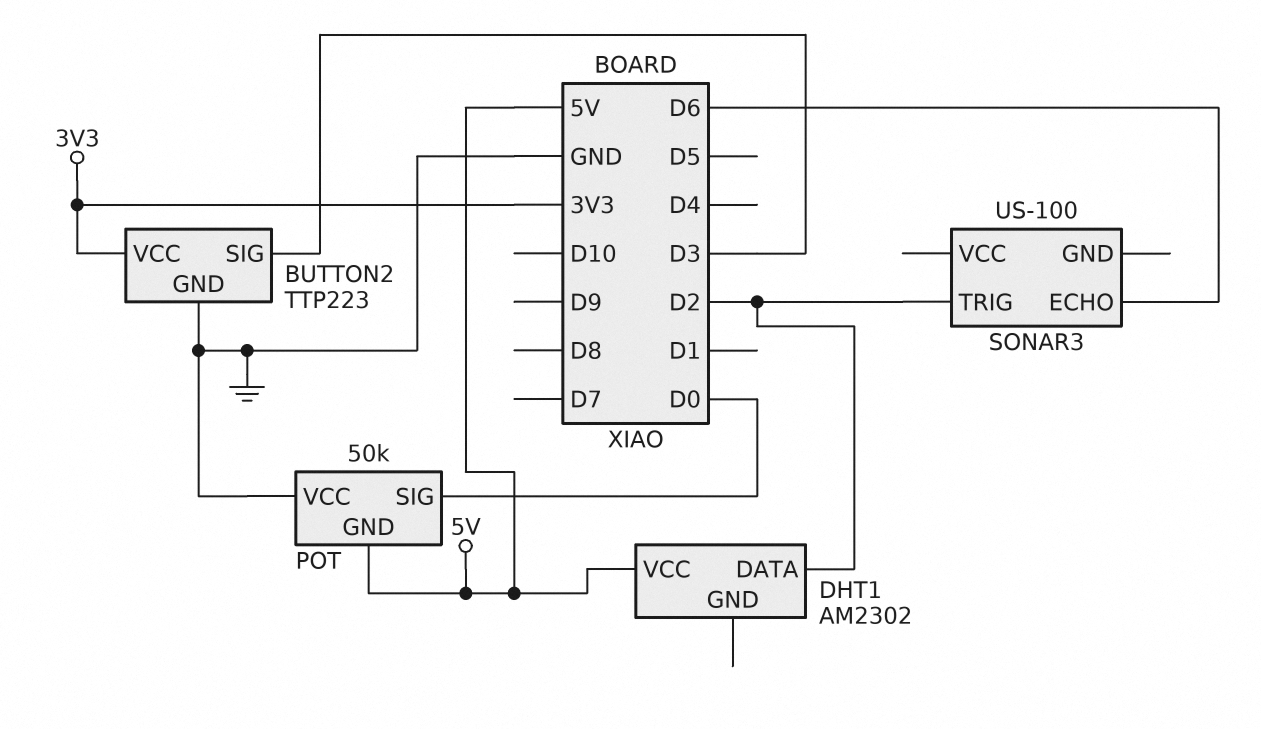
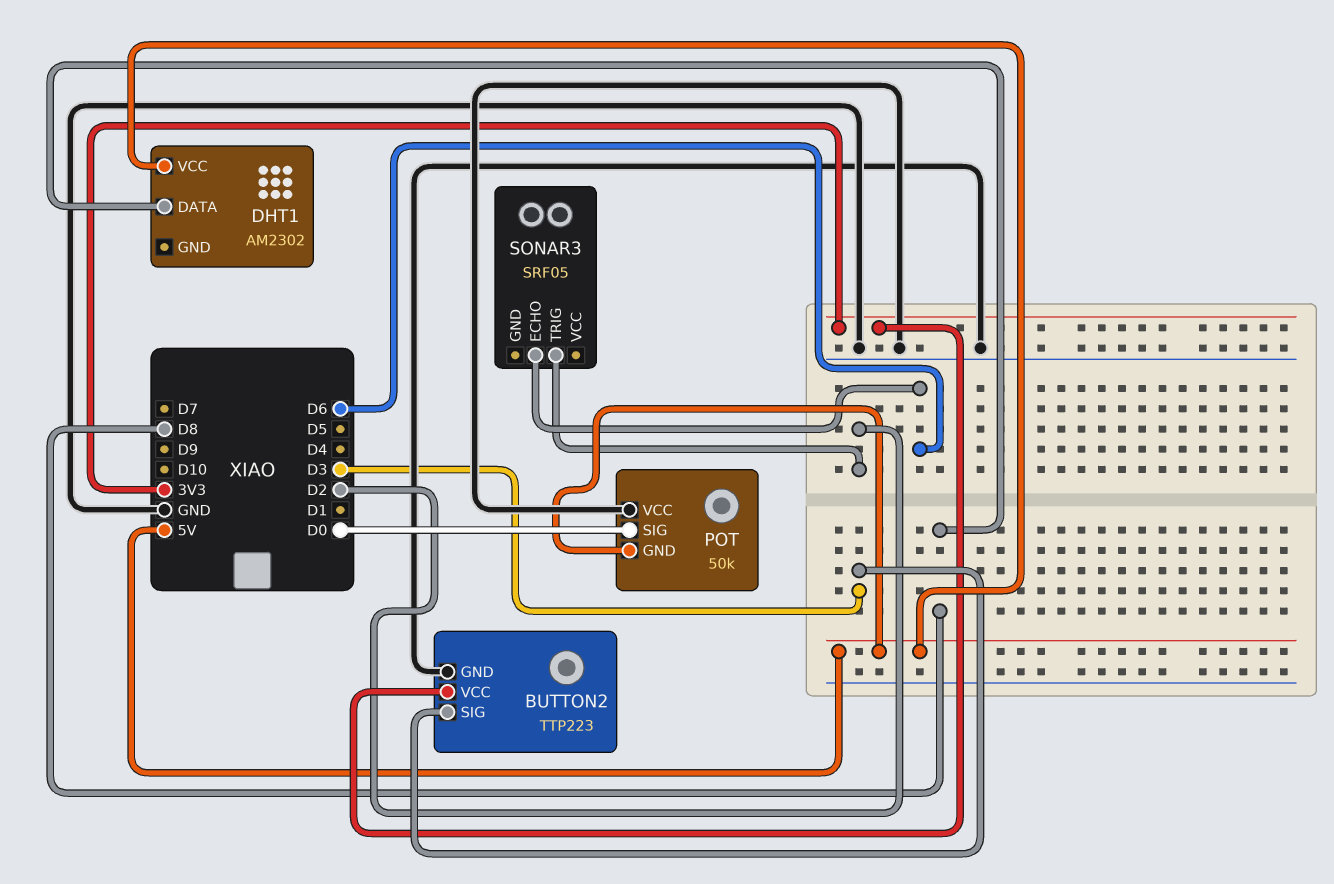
DHT1 pin DATA: D2 -> D8
SONAR3: US-100 -> SRF05

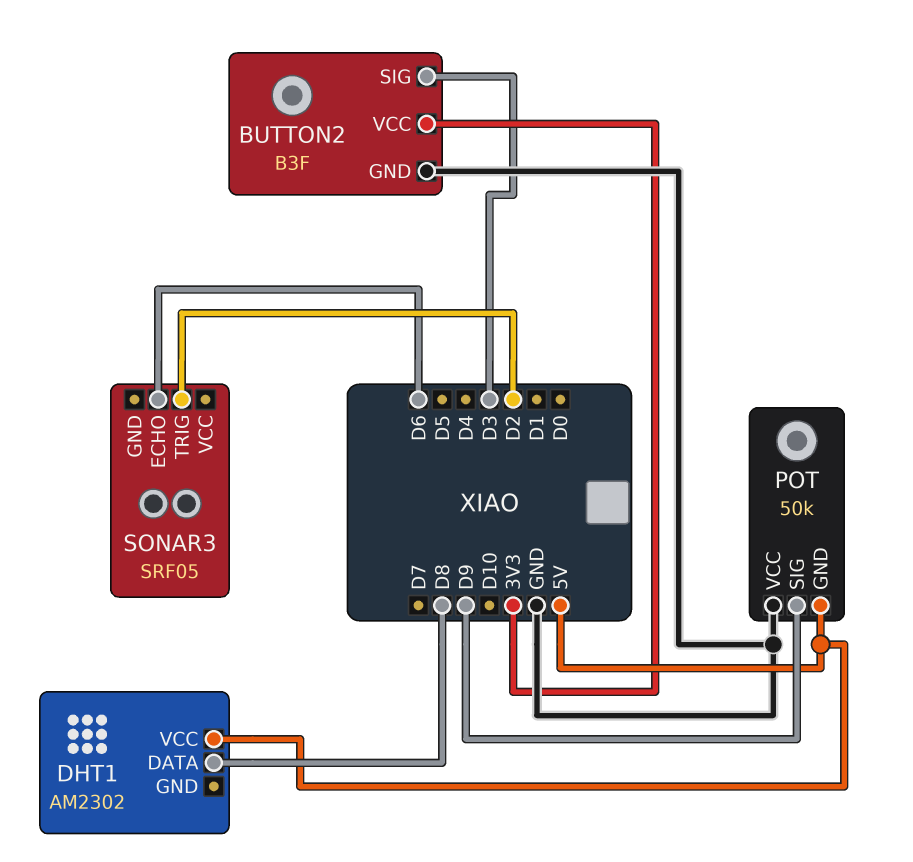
BUTTON2: TTP223 -> B3F
POT pin SIG: D0 -> D9

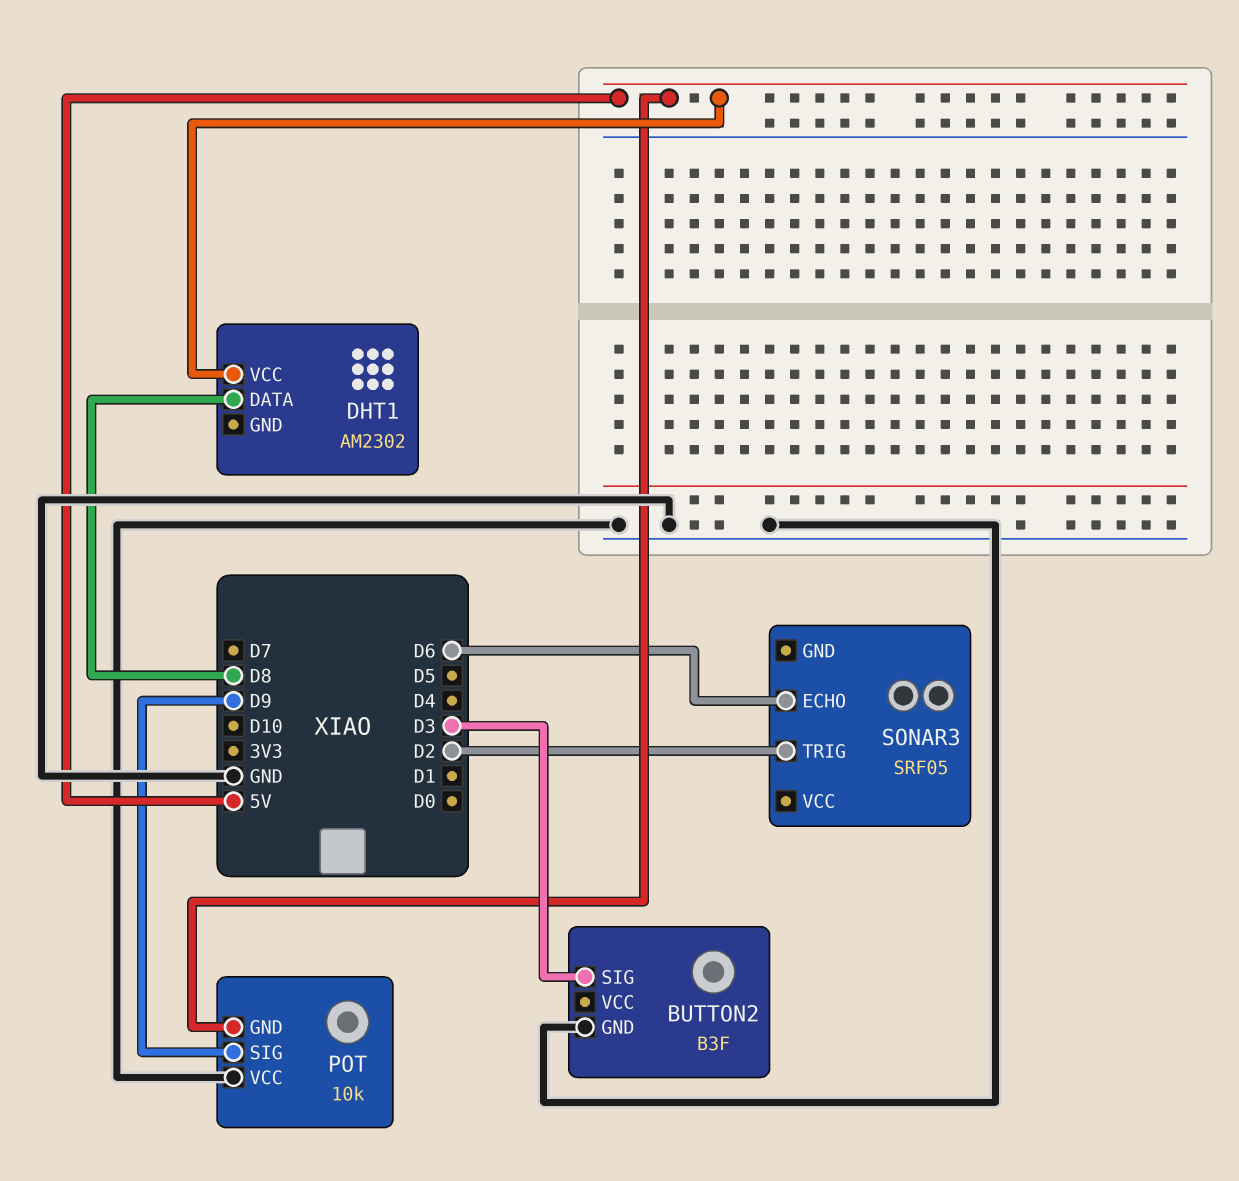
BUTTON2 pin VCC: 3V3 -> none
POT: 50k -> 10k

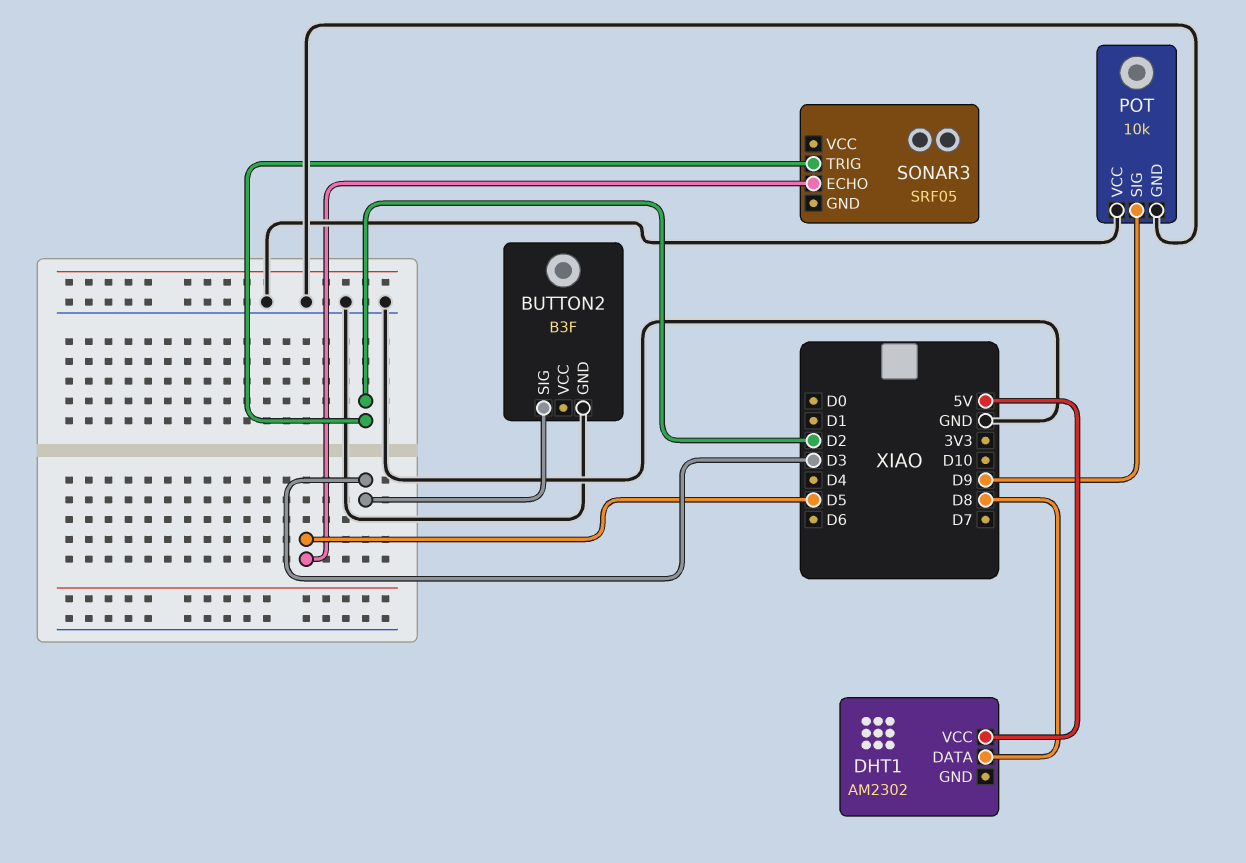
POT pin GND: 5V -> GND
SONAR3 pin ECHO: D6 -> D5

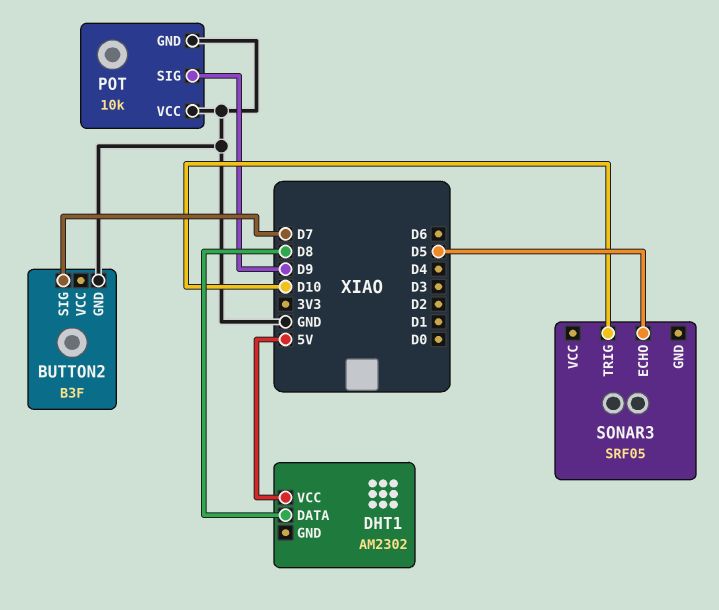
BUTTON2 pin SIG: D3 -> D7
SONAR3 pin TRIG: D2 -> D10

